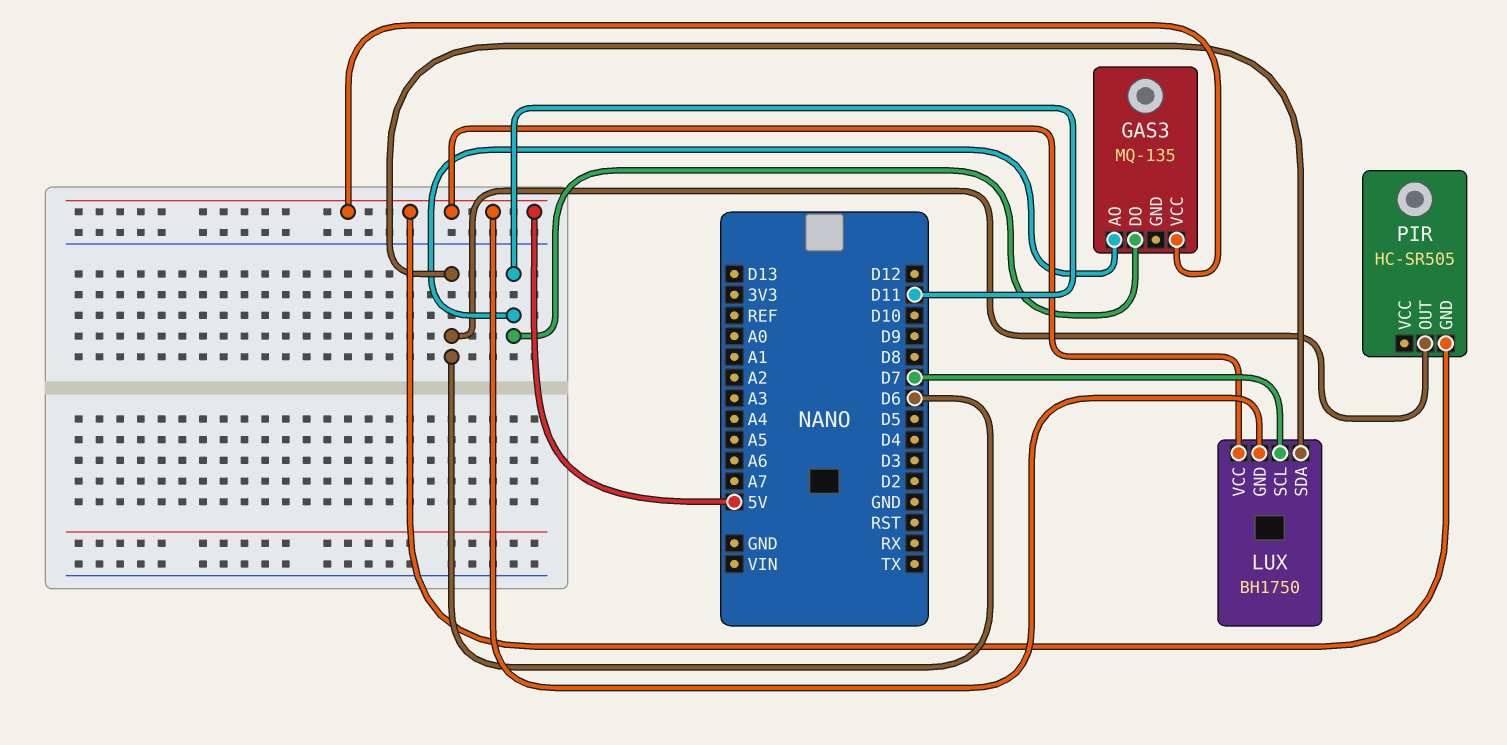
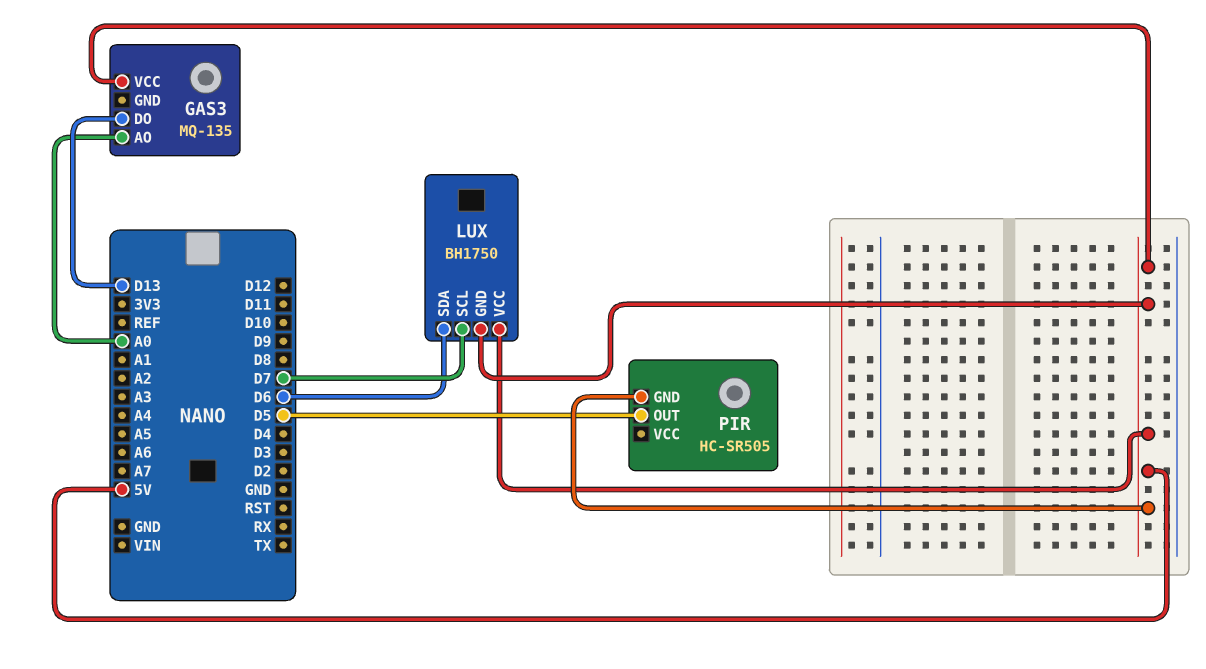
GAS3 pin AO: D11 -> A0
GAS3 pin DO: D11 -> D13
PIR pin OUT: D6 -> D5

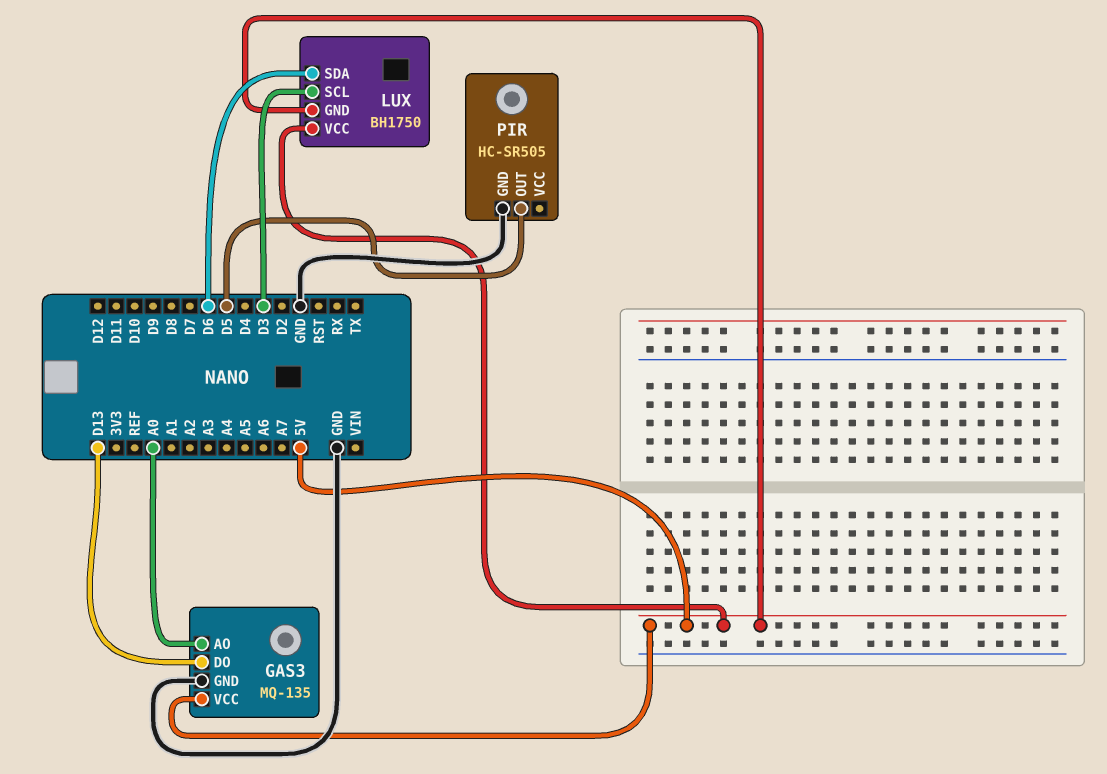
GAS3 pin GND: none -> GND
LUX pin SCL: D7 -> D3
PIR pin GND: 5V -> GND

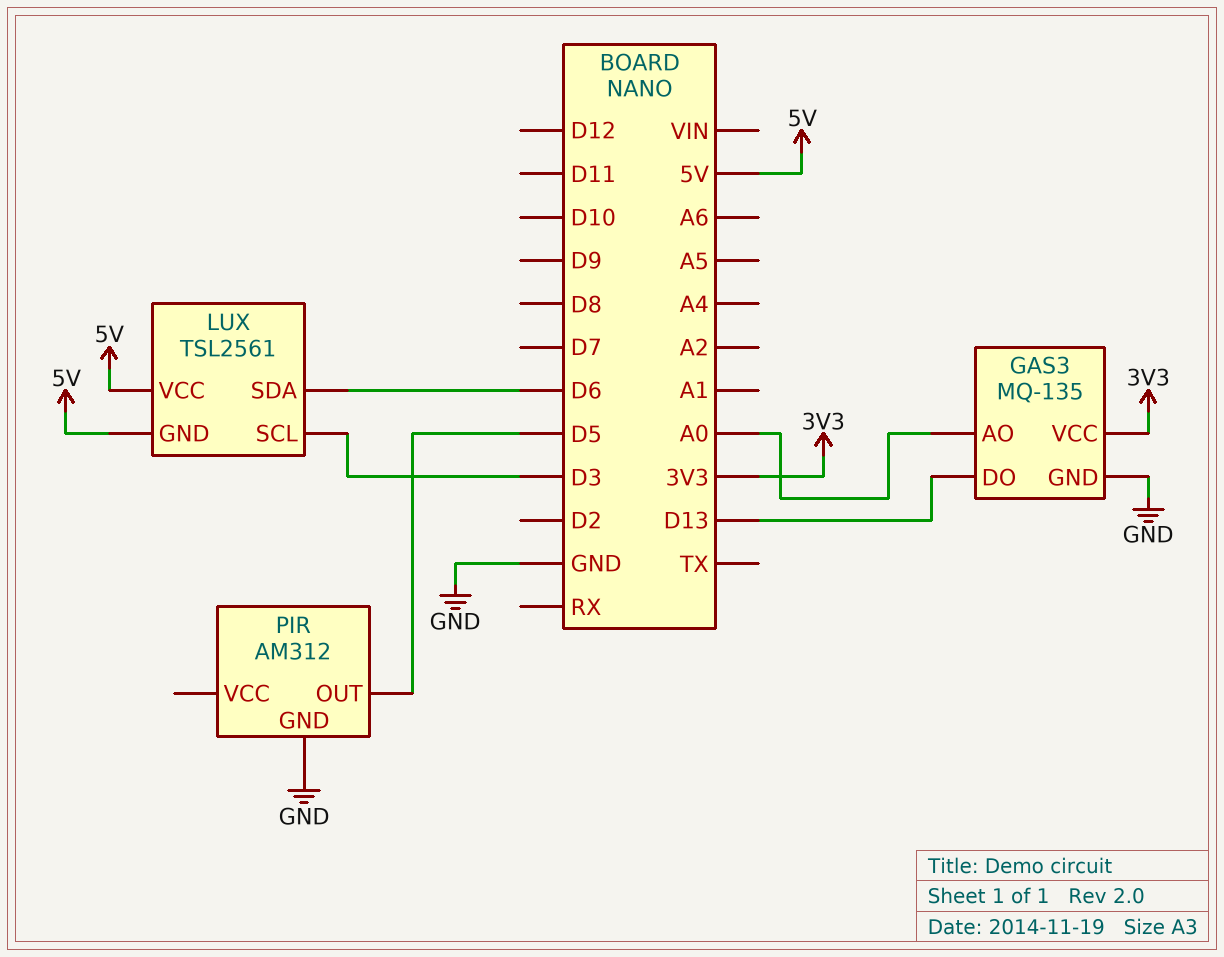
GAS3 pin VCC: 5V -> 3V3
LUX: BH1750 -> TSL2561
PIR: HC-SR505 -> AM312

